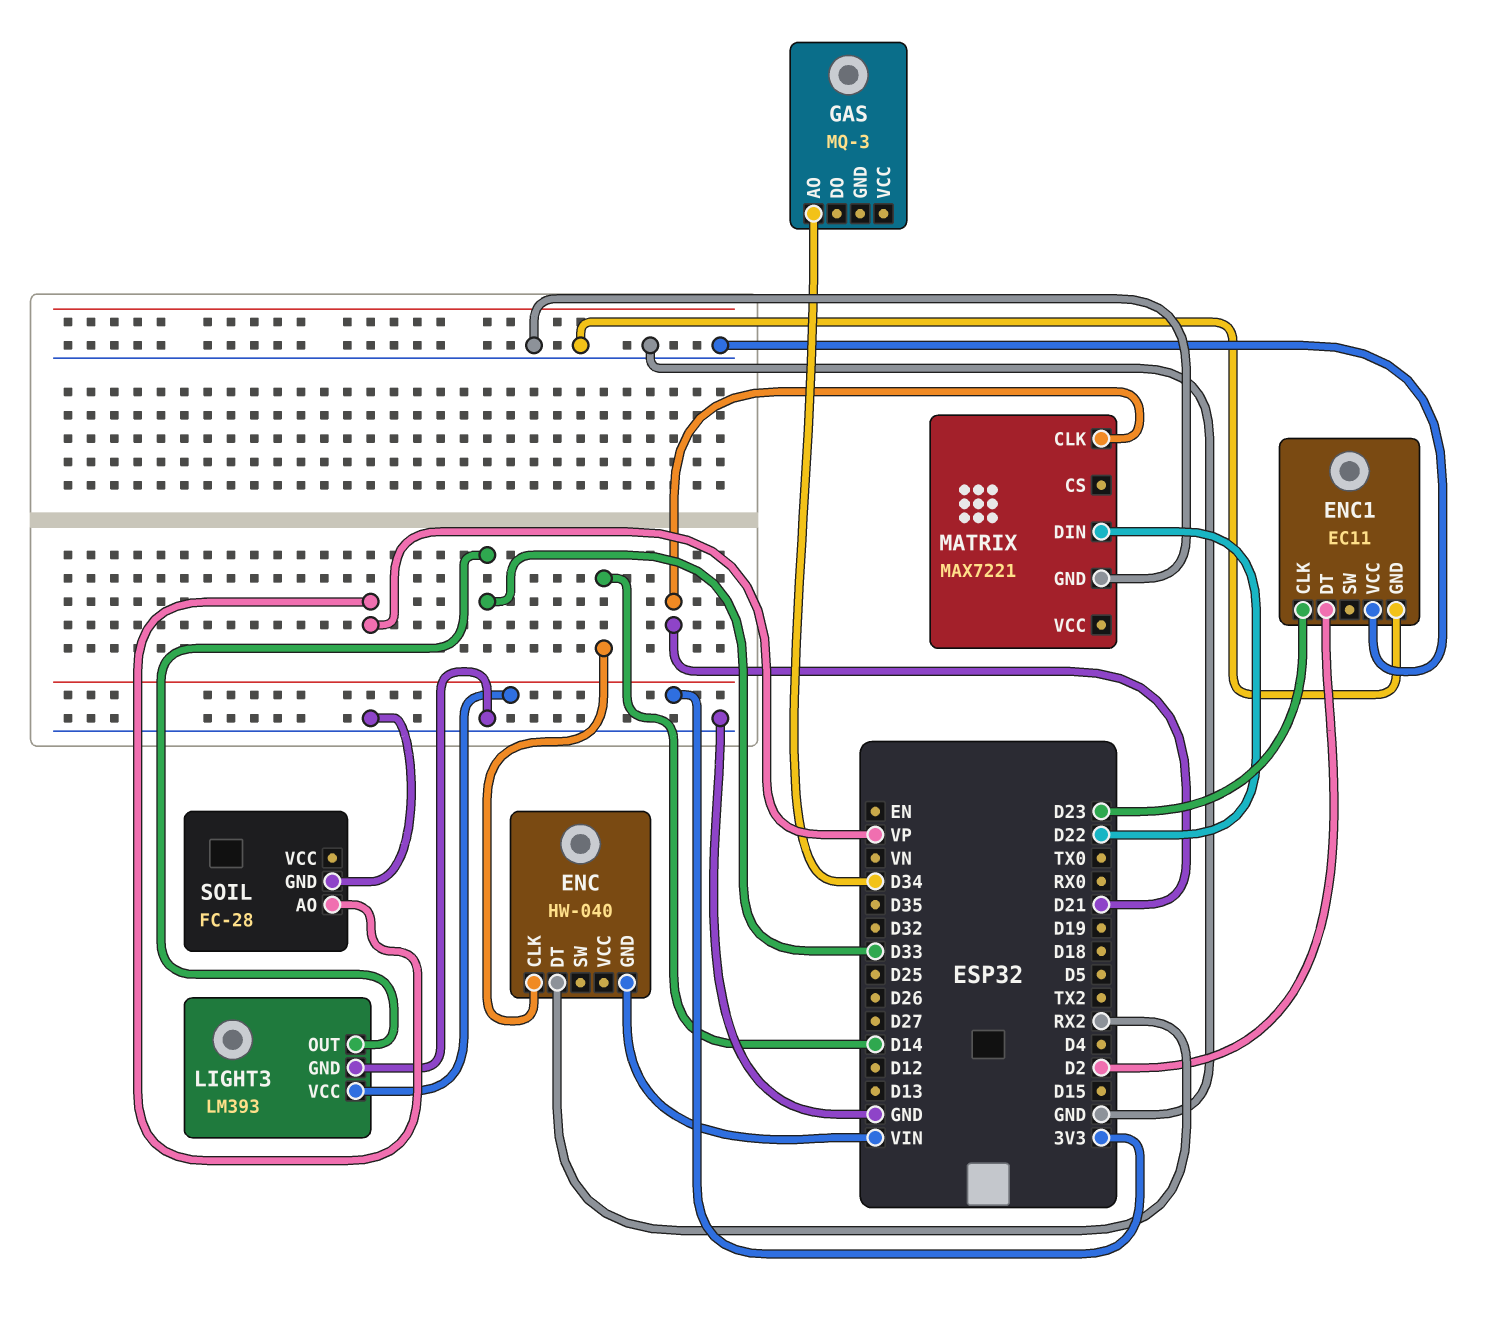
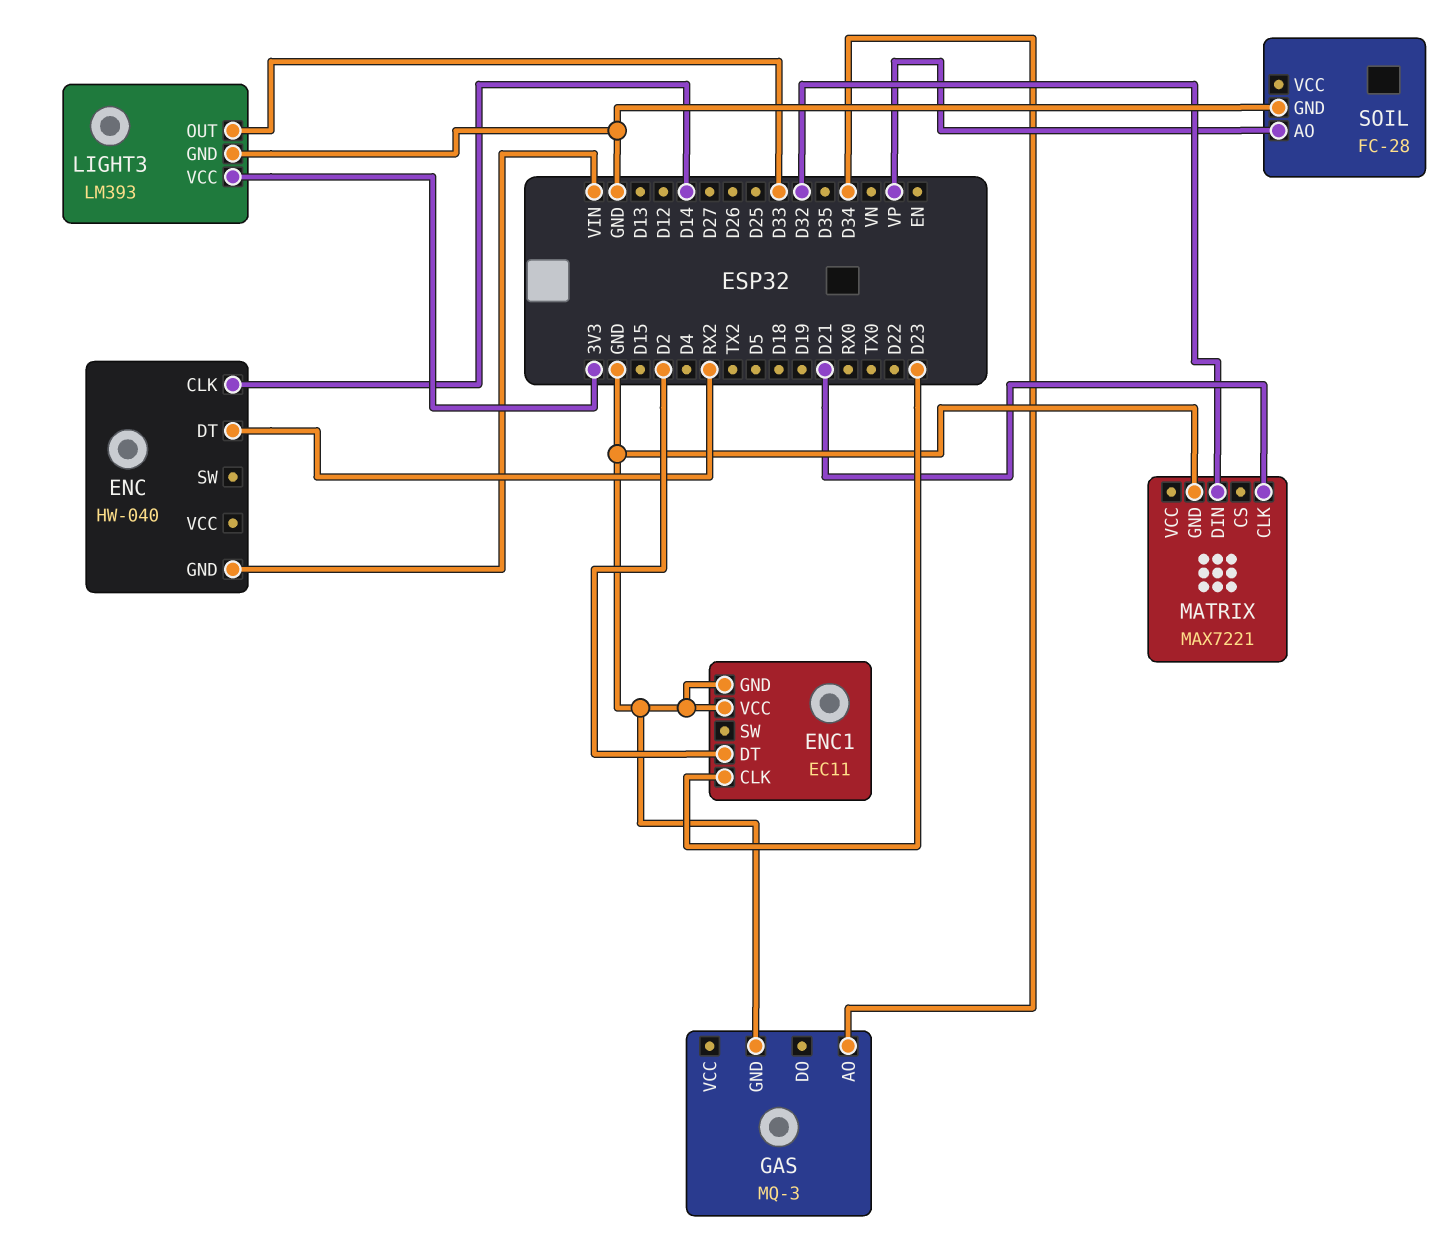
GAS pin GND: none -> GND
MATRIX pin DIN: D22 -> D32

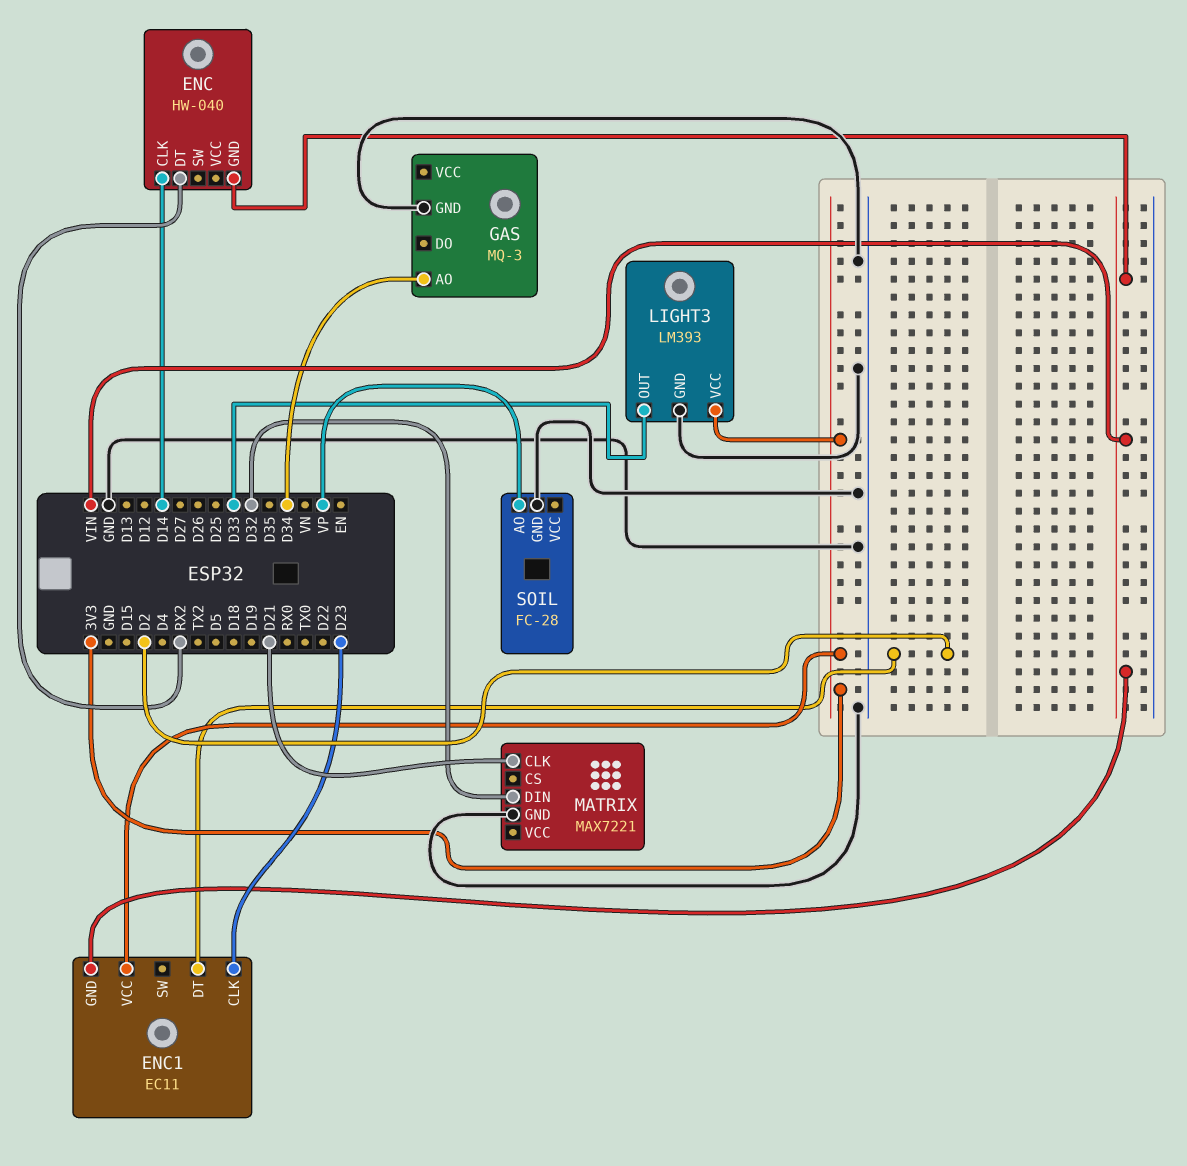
ENC1 pin GND: GND -> VIN
ENC1 pin VCC: GND -> 3V3

